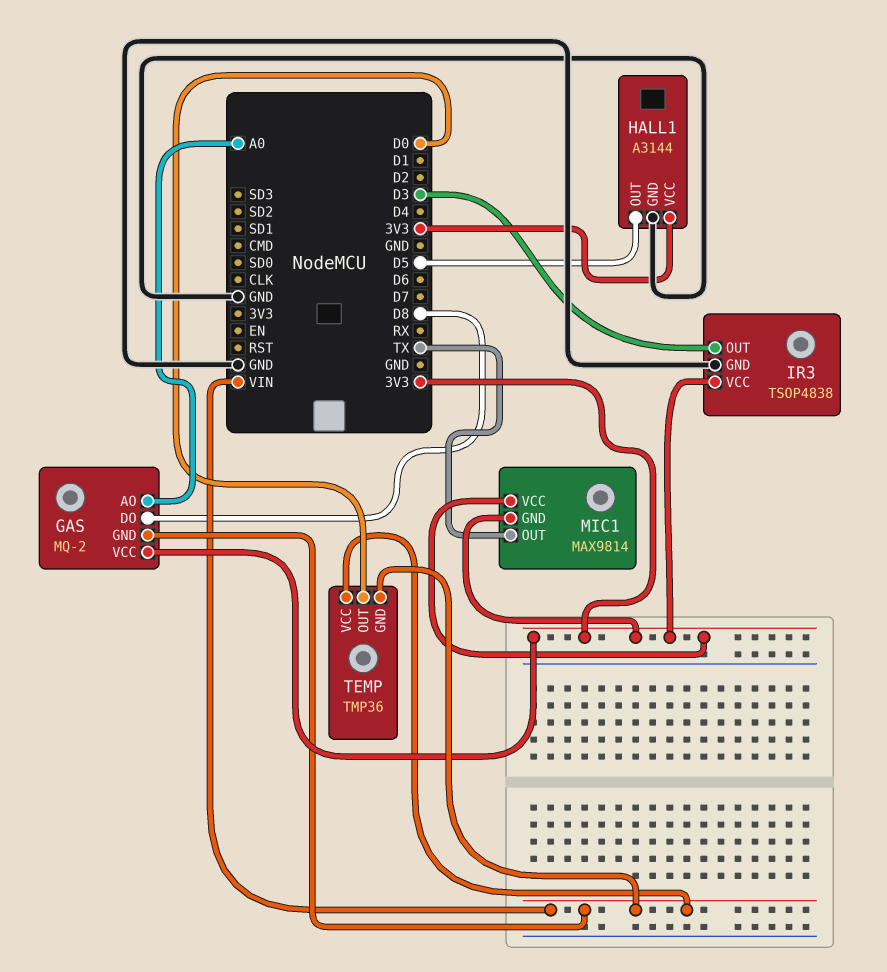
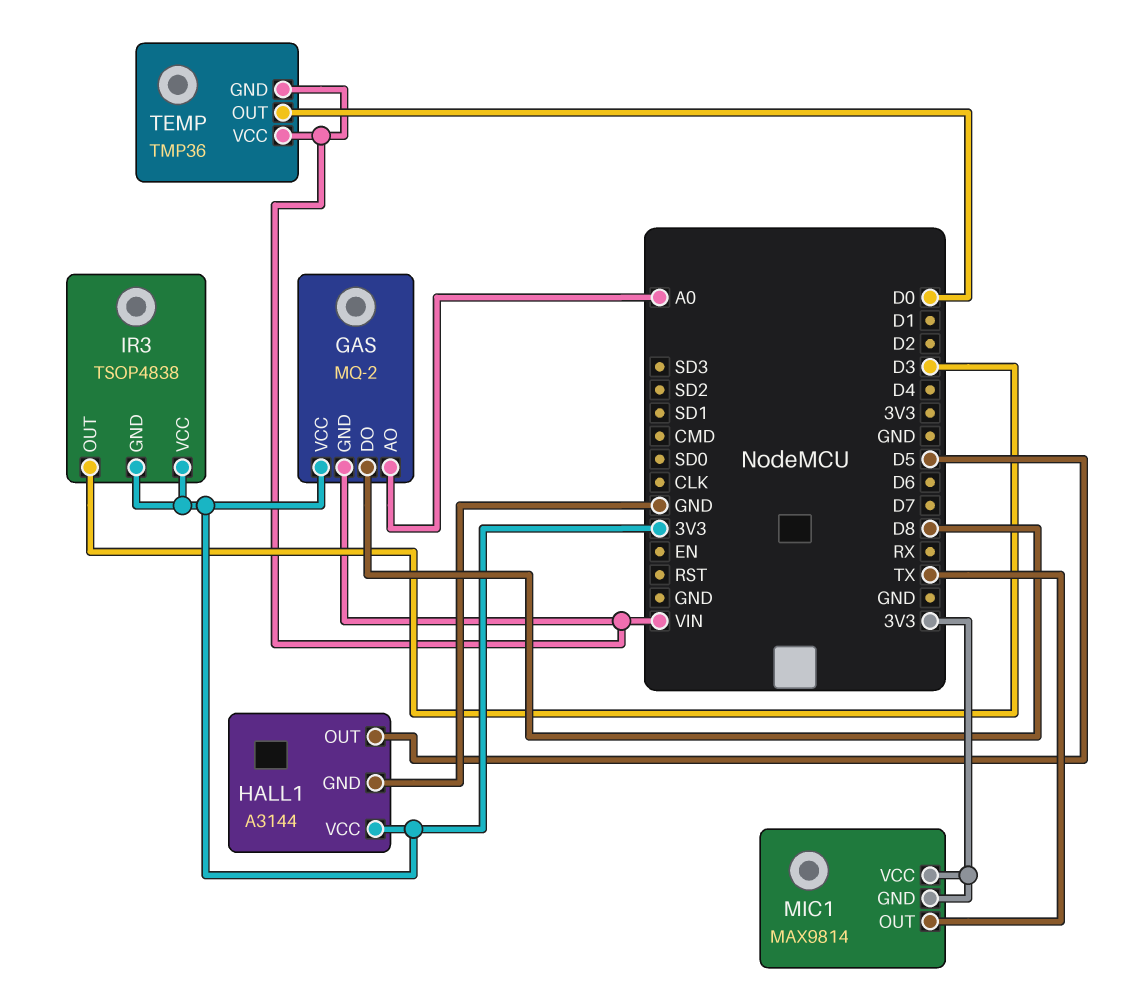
IR3 pin GND: GND -> 3V3

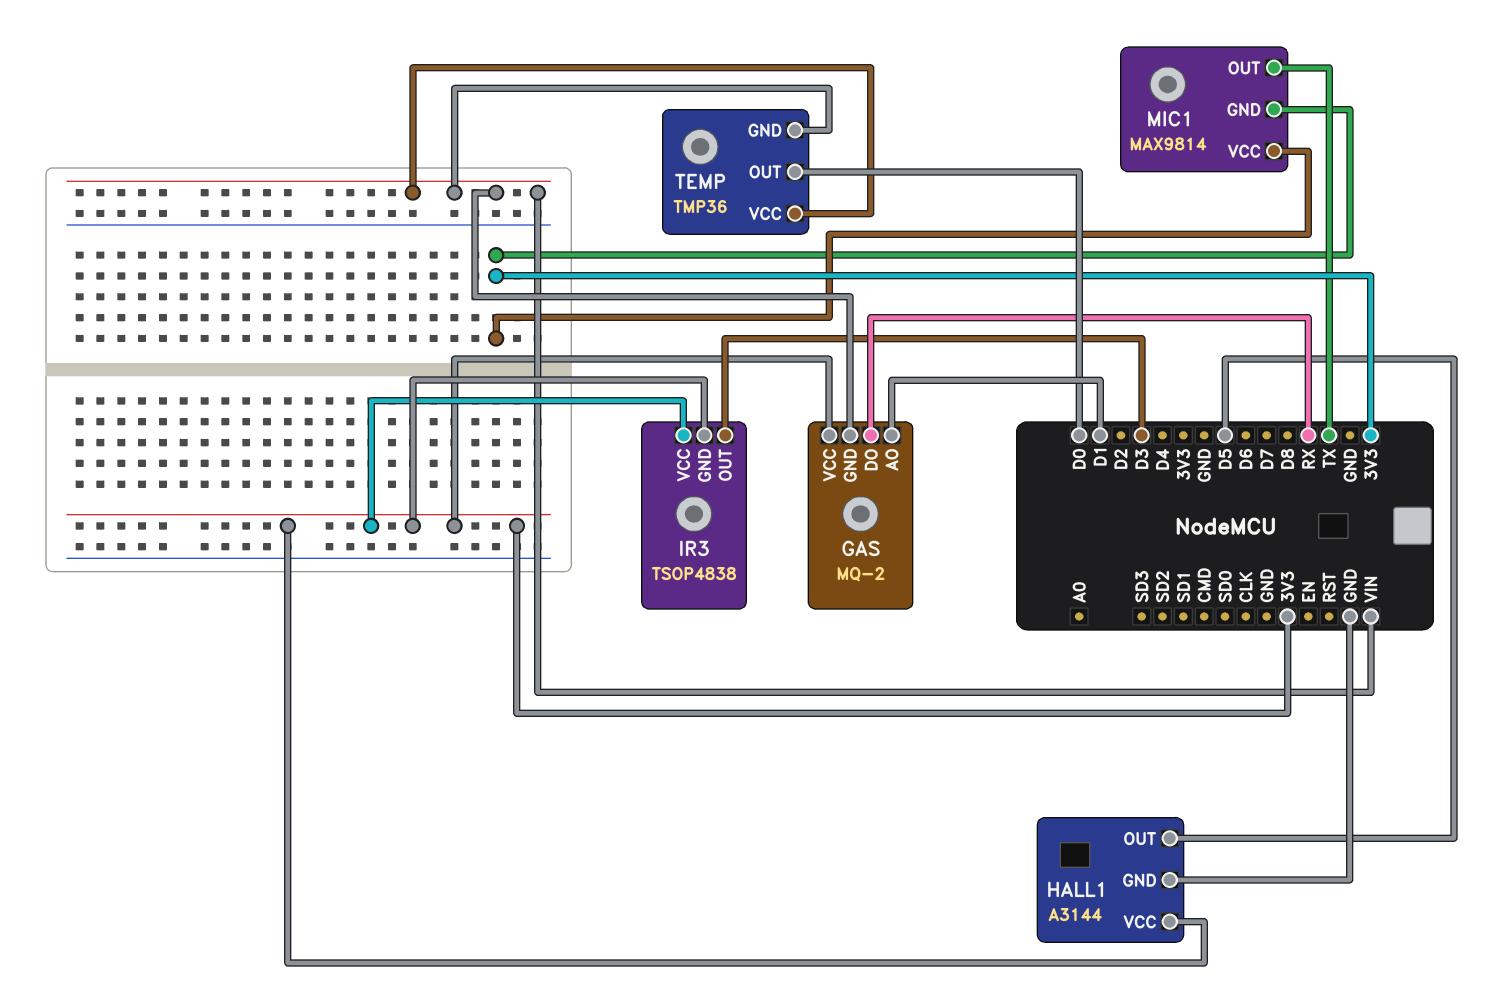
GAS pin AO: A0 -> D1
GAS pin DO: D8 -> RX

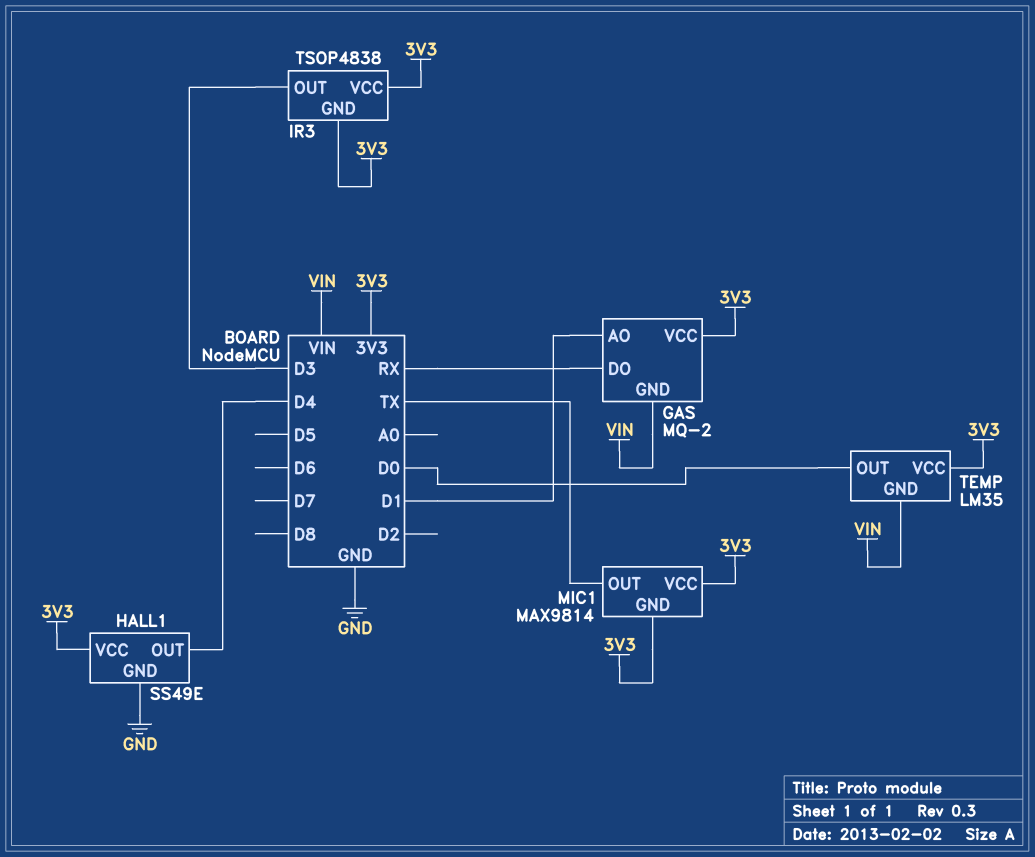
HALL1: A3144 -> SS49E
HALL1 pin OUT: D5 -> D4
TEMP: TMP36 -> LM35
TEMP pin VCC: VIN -> 3V3

